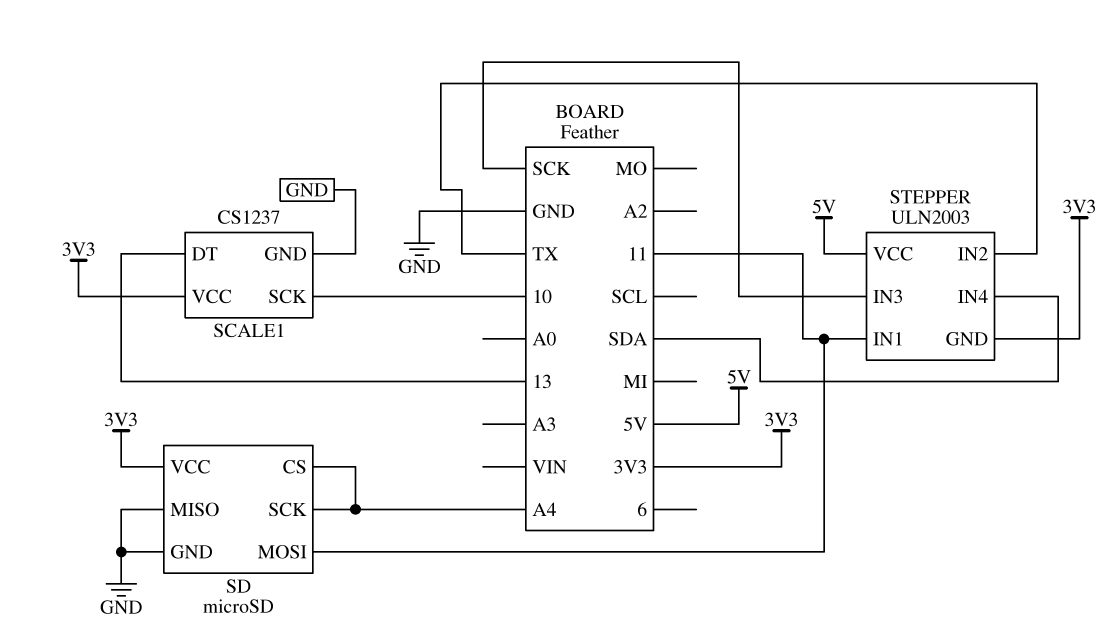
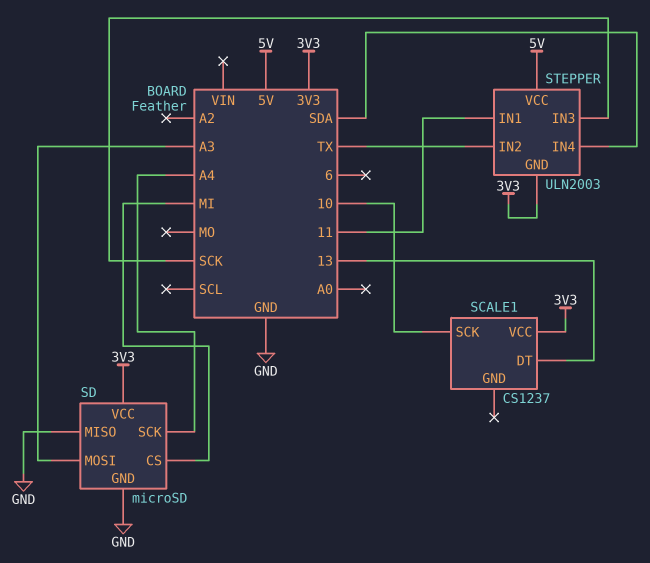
SCALE1 pin GND: GND -> none
SD pin CS: A4 -> MI
SD pin MOSI: 11 -> A3

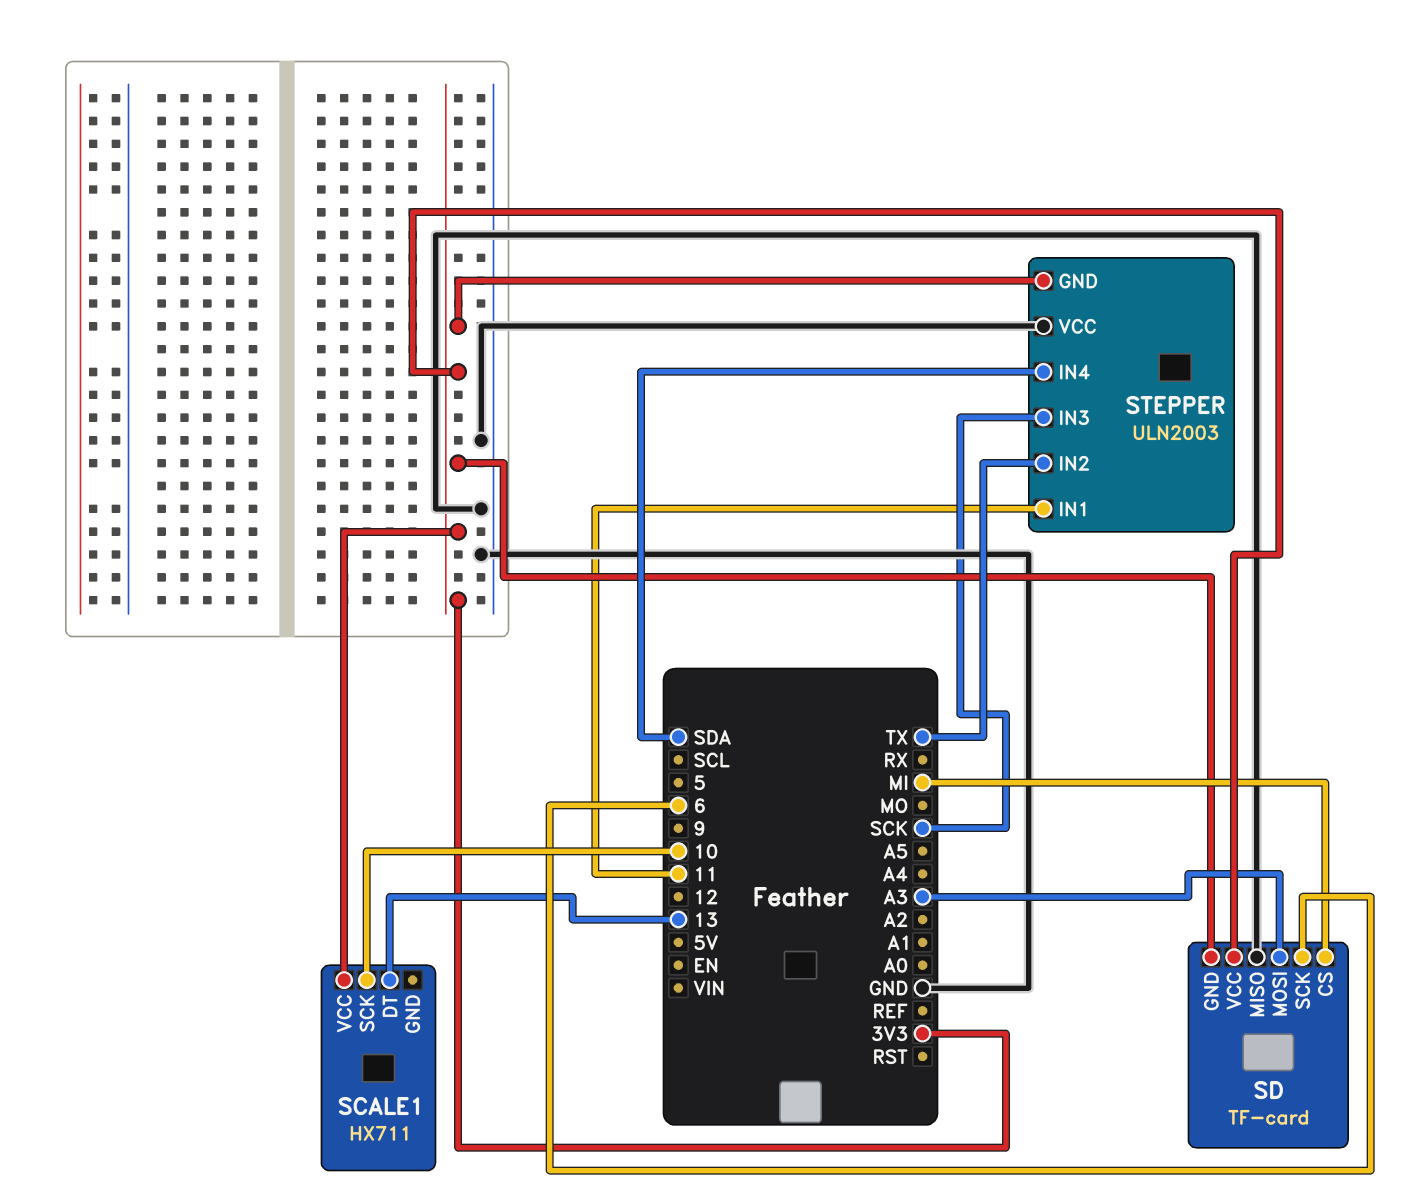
SCALE1: CS1237 -> HX711
SD: microSD -> TF-card
SD pin GND: GND -> 3V3
SD pin SCK: A4 -> 6
STEPPER pin VCC: 5V -> GND

